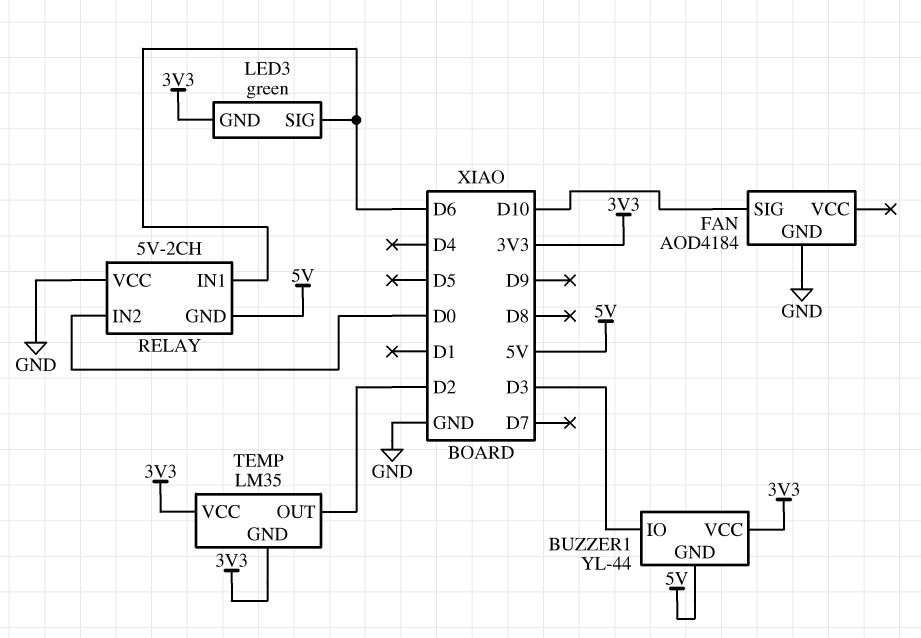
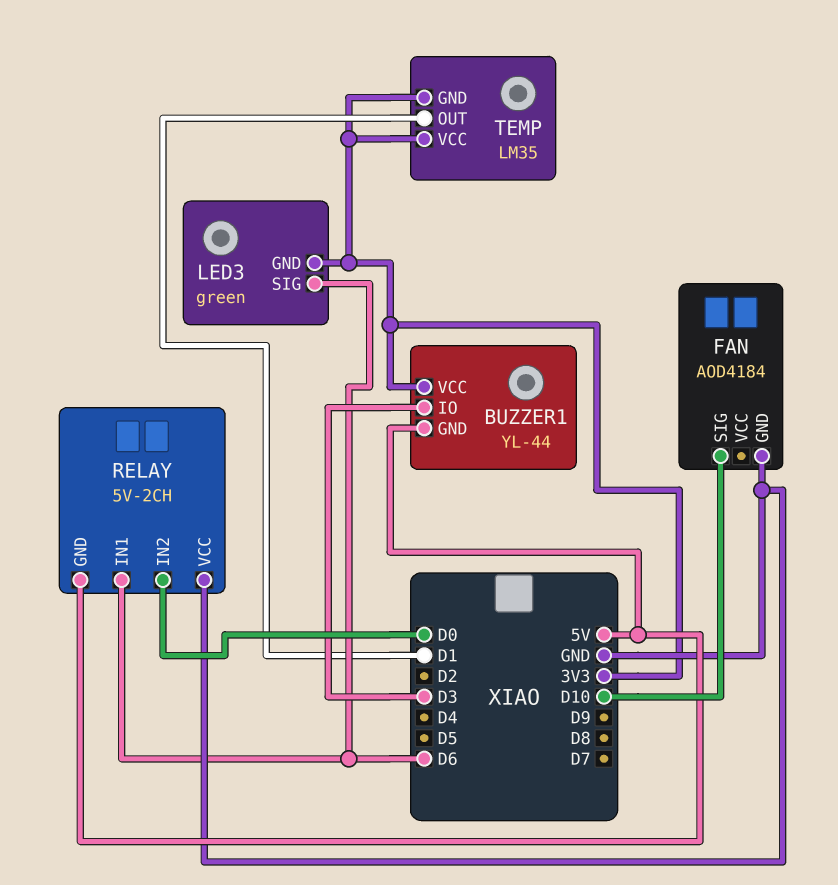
TEMP pin OUT: D2 -> D1

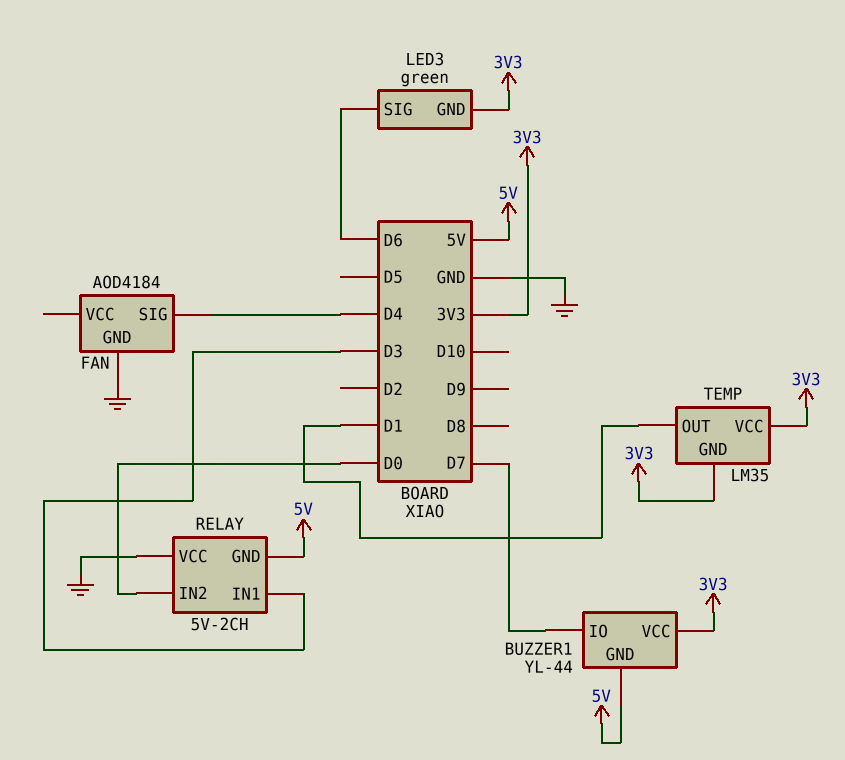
BUZZER1 pin IO: D3 -> D7
FAN pin SIG: D10 -> D4
RELAY pin IN1: D6 -> D3

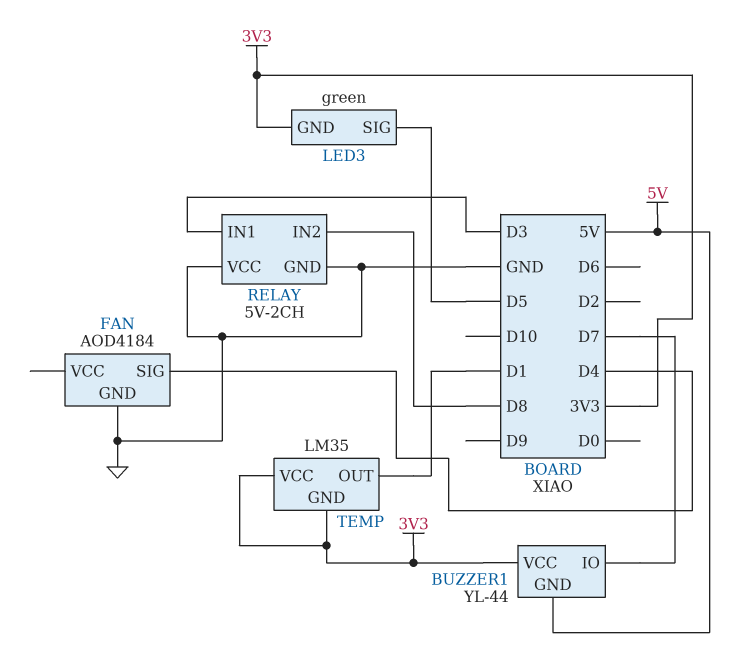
LED3 pin SIG: D6 -> D5
RELAY pin GND: 5V -> GND
RELAY pin IN2: D0 -> D8

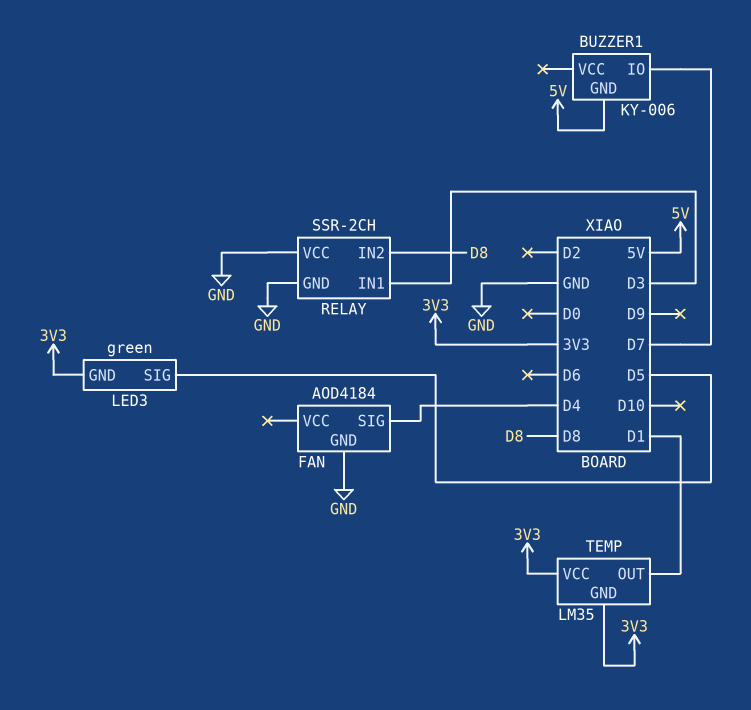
BUZZER1: YL-44 -> KY-006
BUZZER1 pin VCC: 3V3 -> none
RELAY: 5V-2CH -> SSR-2CH

